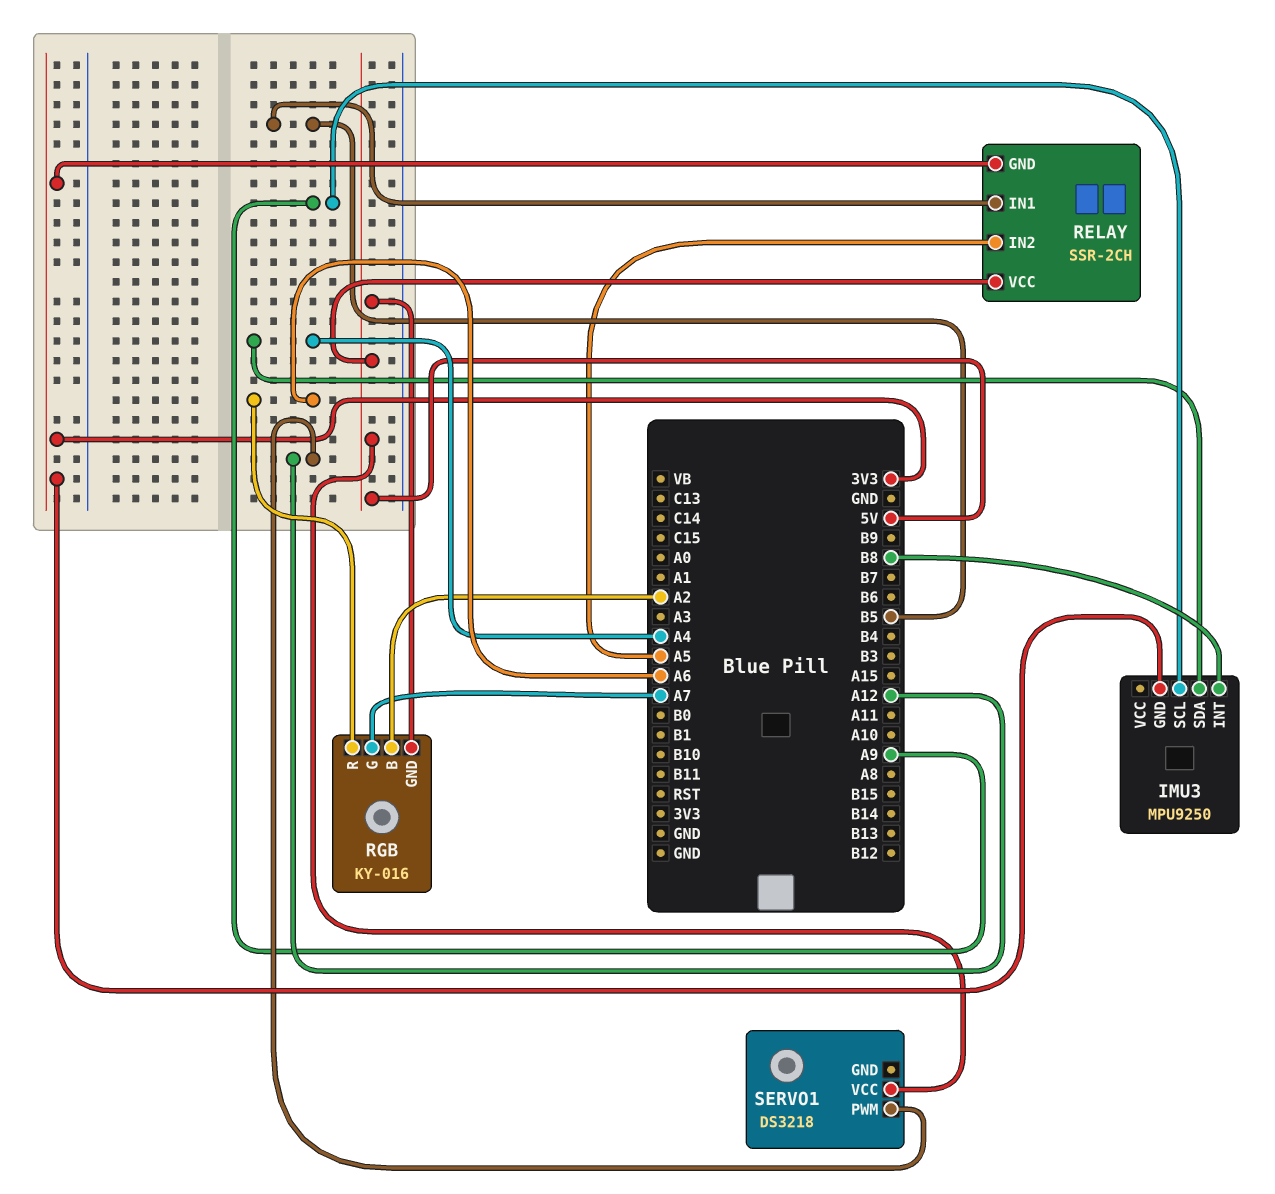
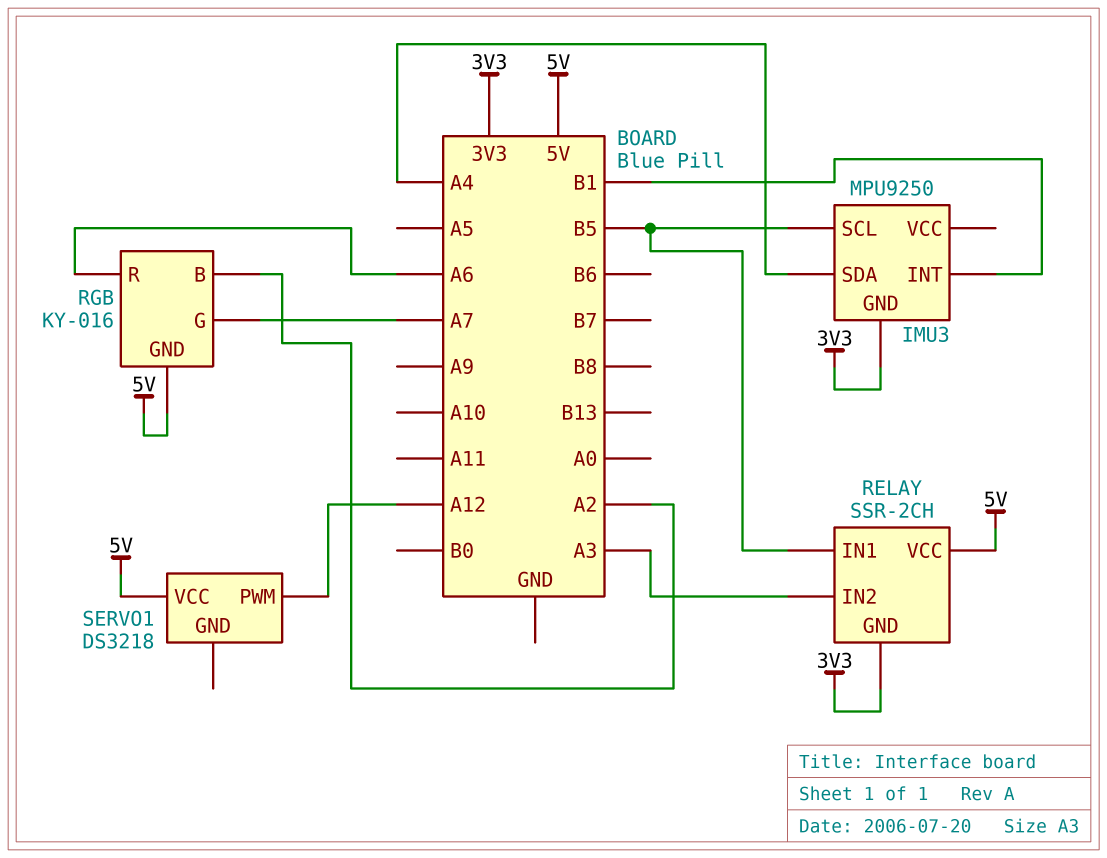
IMU3 pin INT: B8 -> B1
IMU3 pin SCL: A9 -> B5
RELAY pin IN2: A5 -> A3

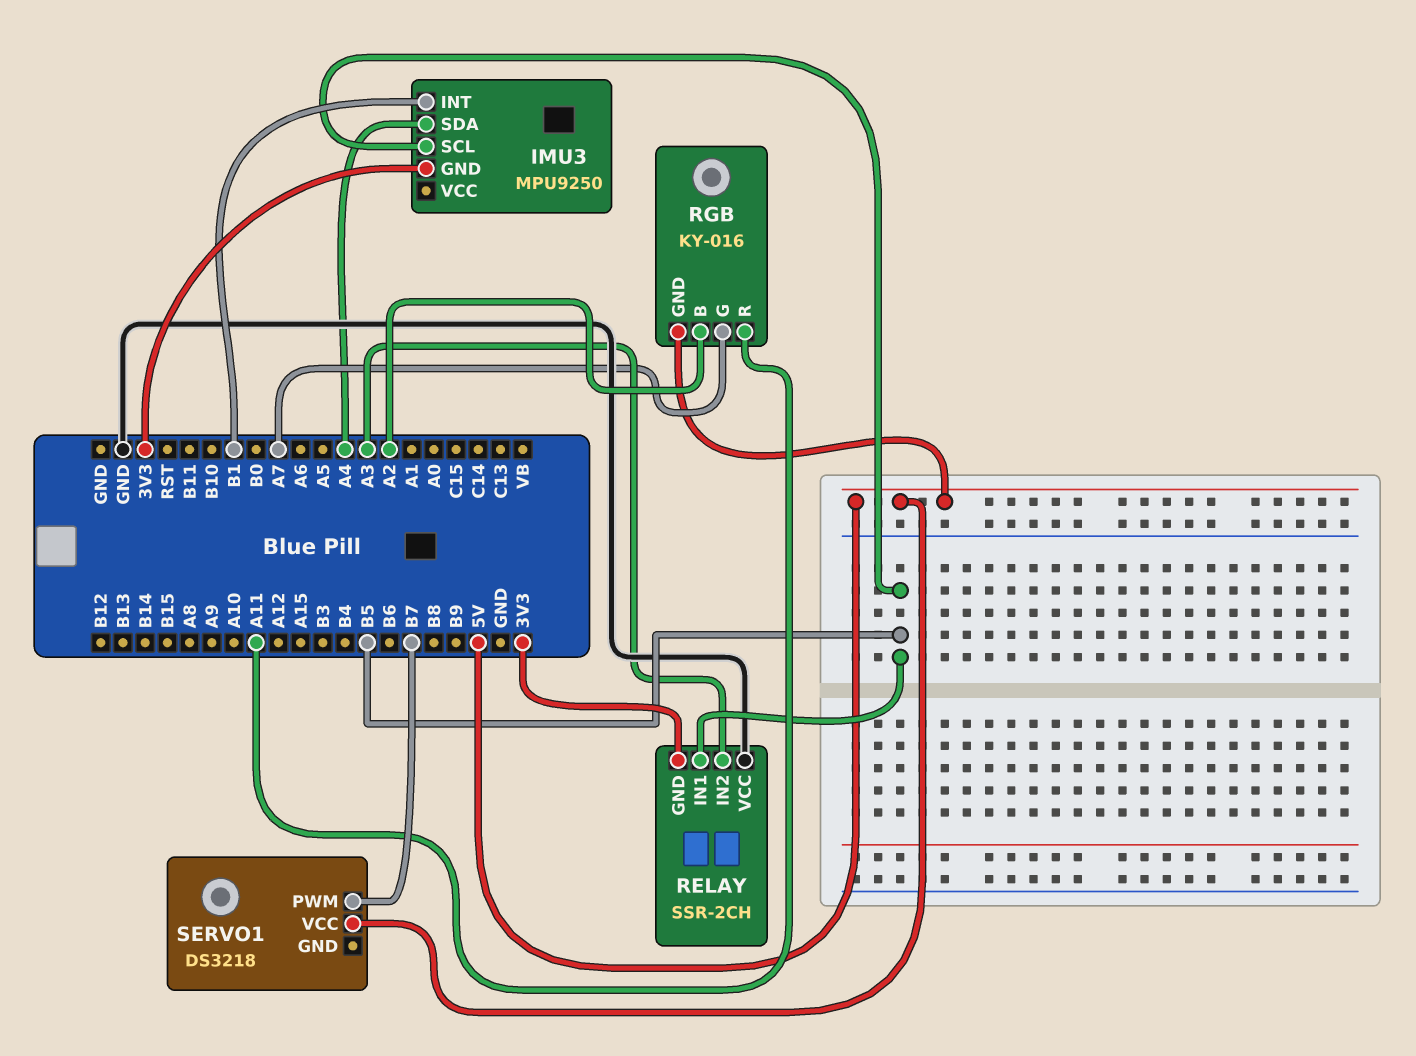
RELAY pin VCC: 5V -> GND
RGB pin R: A6 -> A11
SERVO1 pin PWM: A12 -> B7

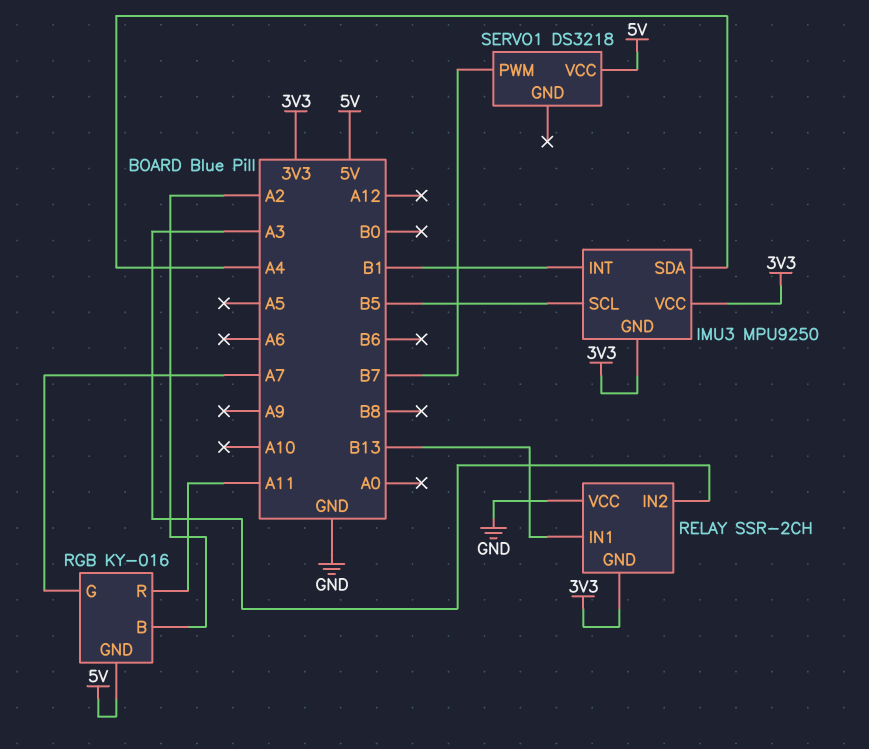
IMU3 pin VCC: none -> 3V3
RELAY pin IN1: B5 -> B13

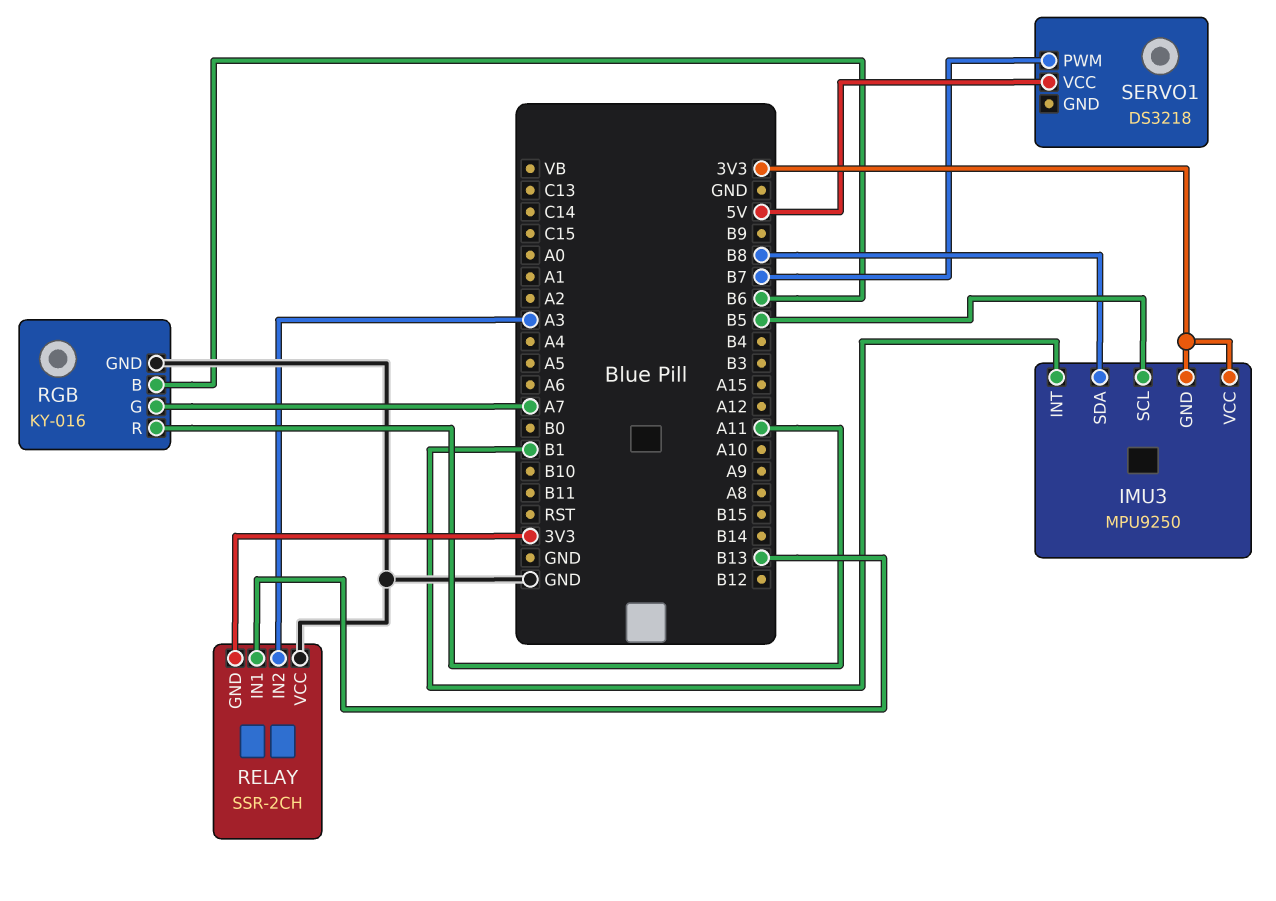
IMU3 pin SDA: A4 -> B8
RGB pin B: A2 -> B6
RGB pin GND: 5V -> GND

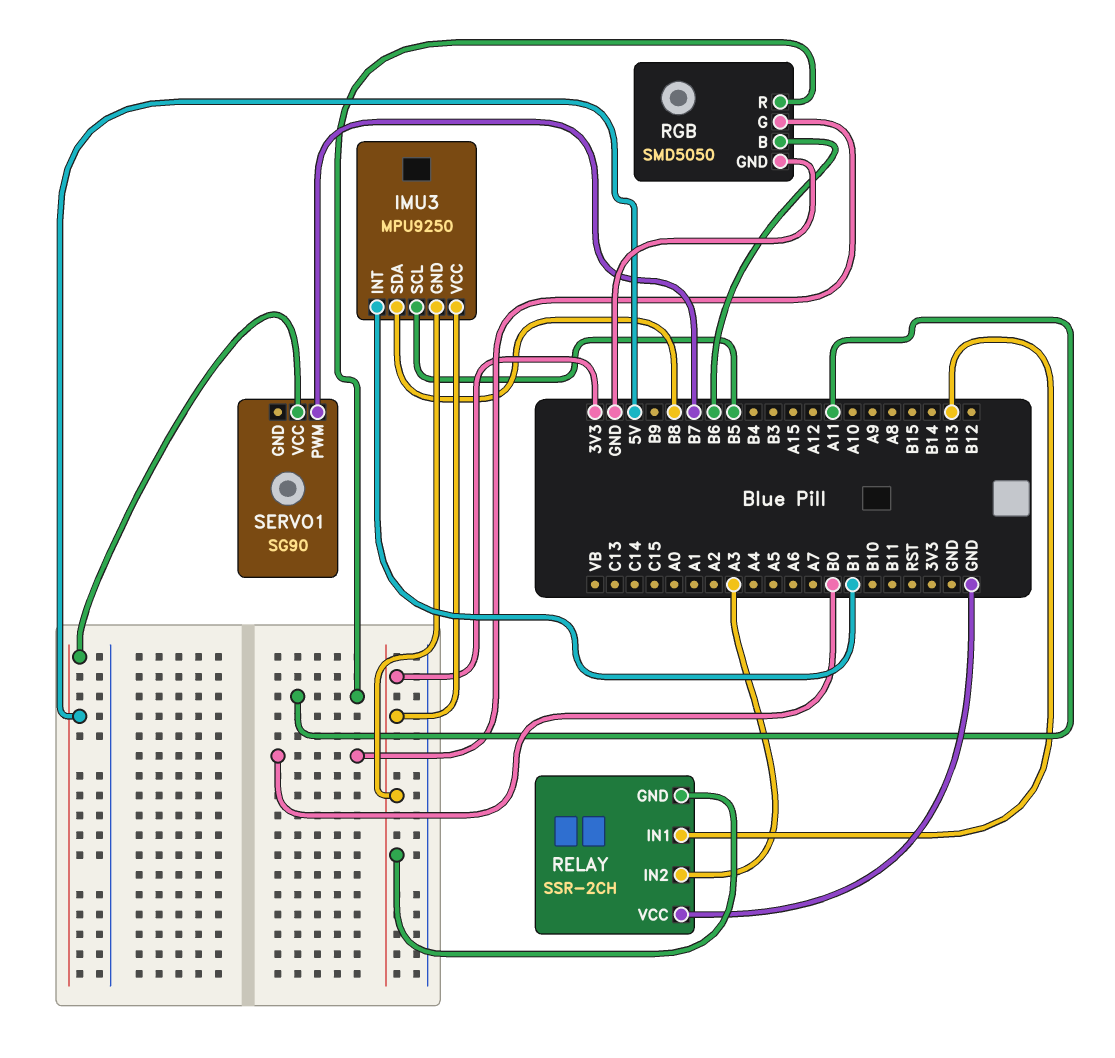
RGB: KY-016 -> SMD5050
RGB pin G: A7 -> B0
SERVO1: DS3218 -> SG90

